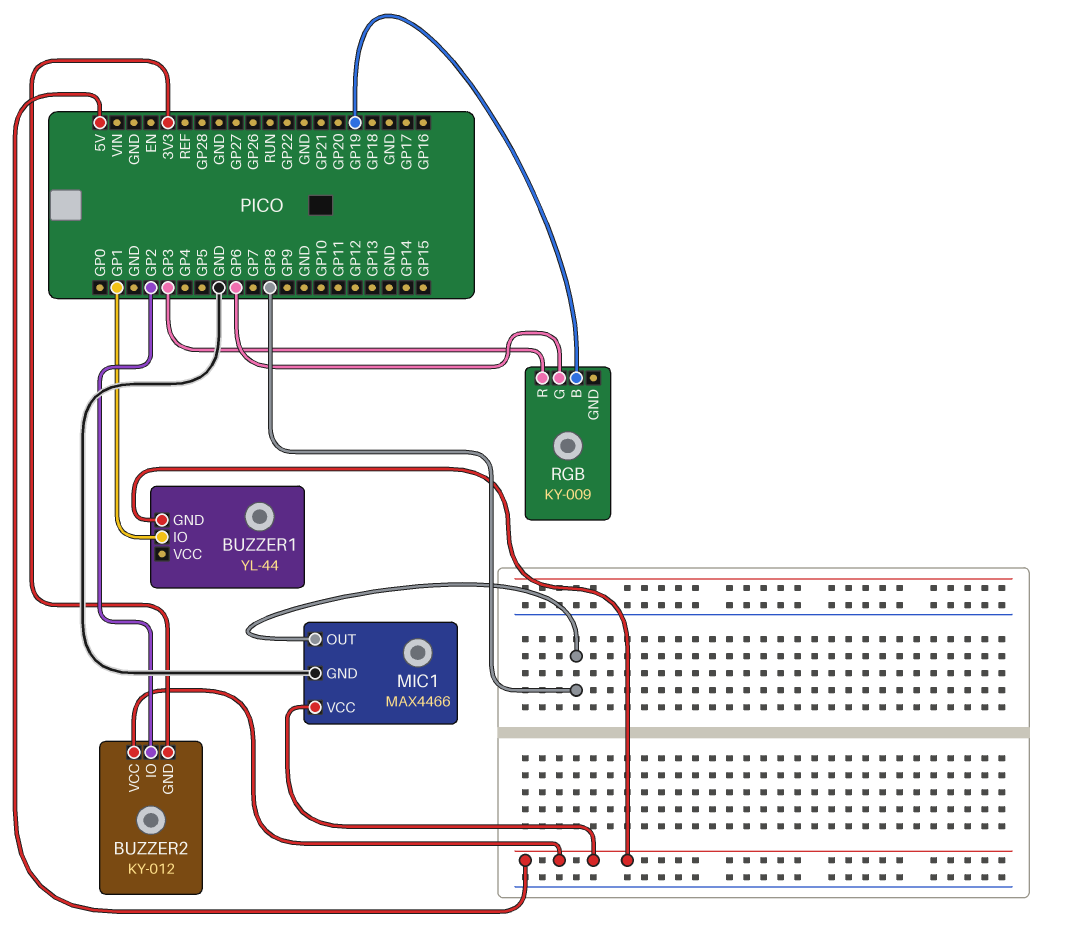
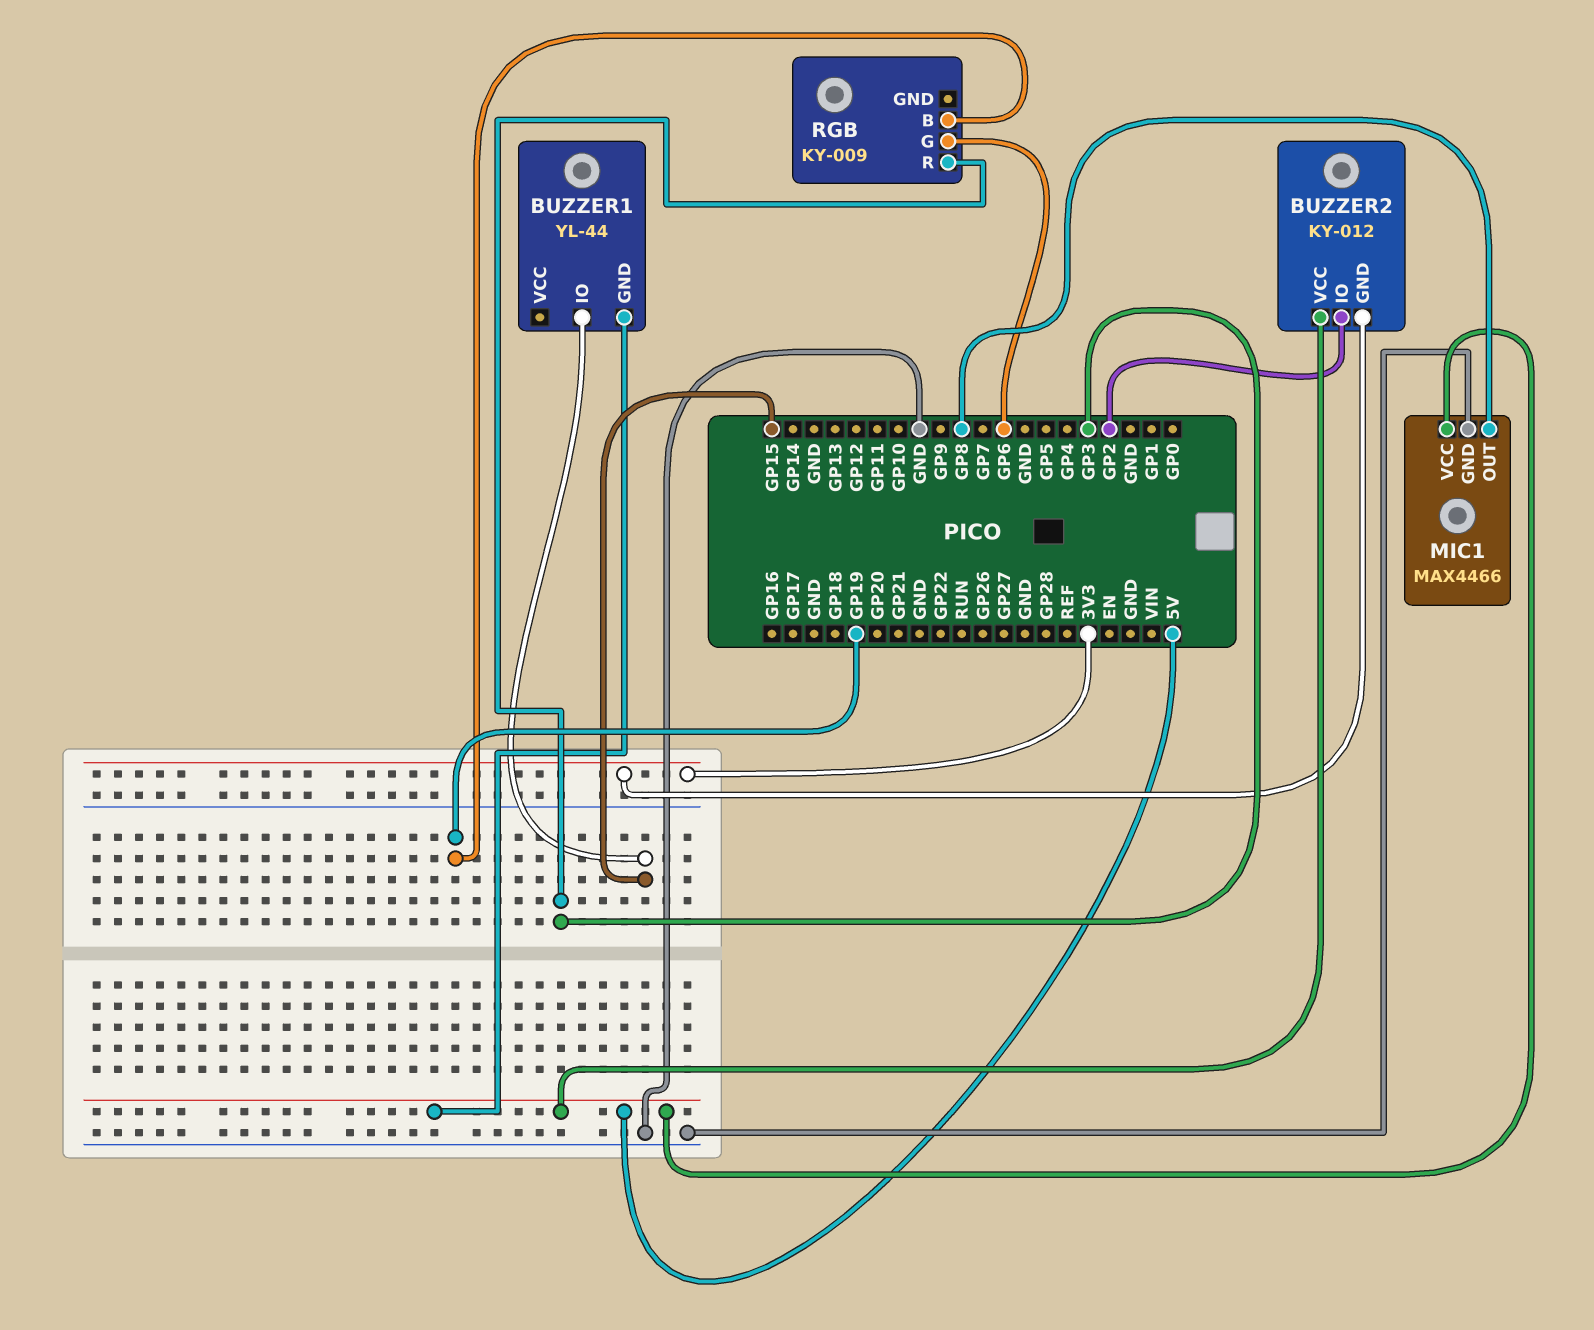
BUZZER1 pin IO: GP1 -> GP15

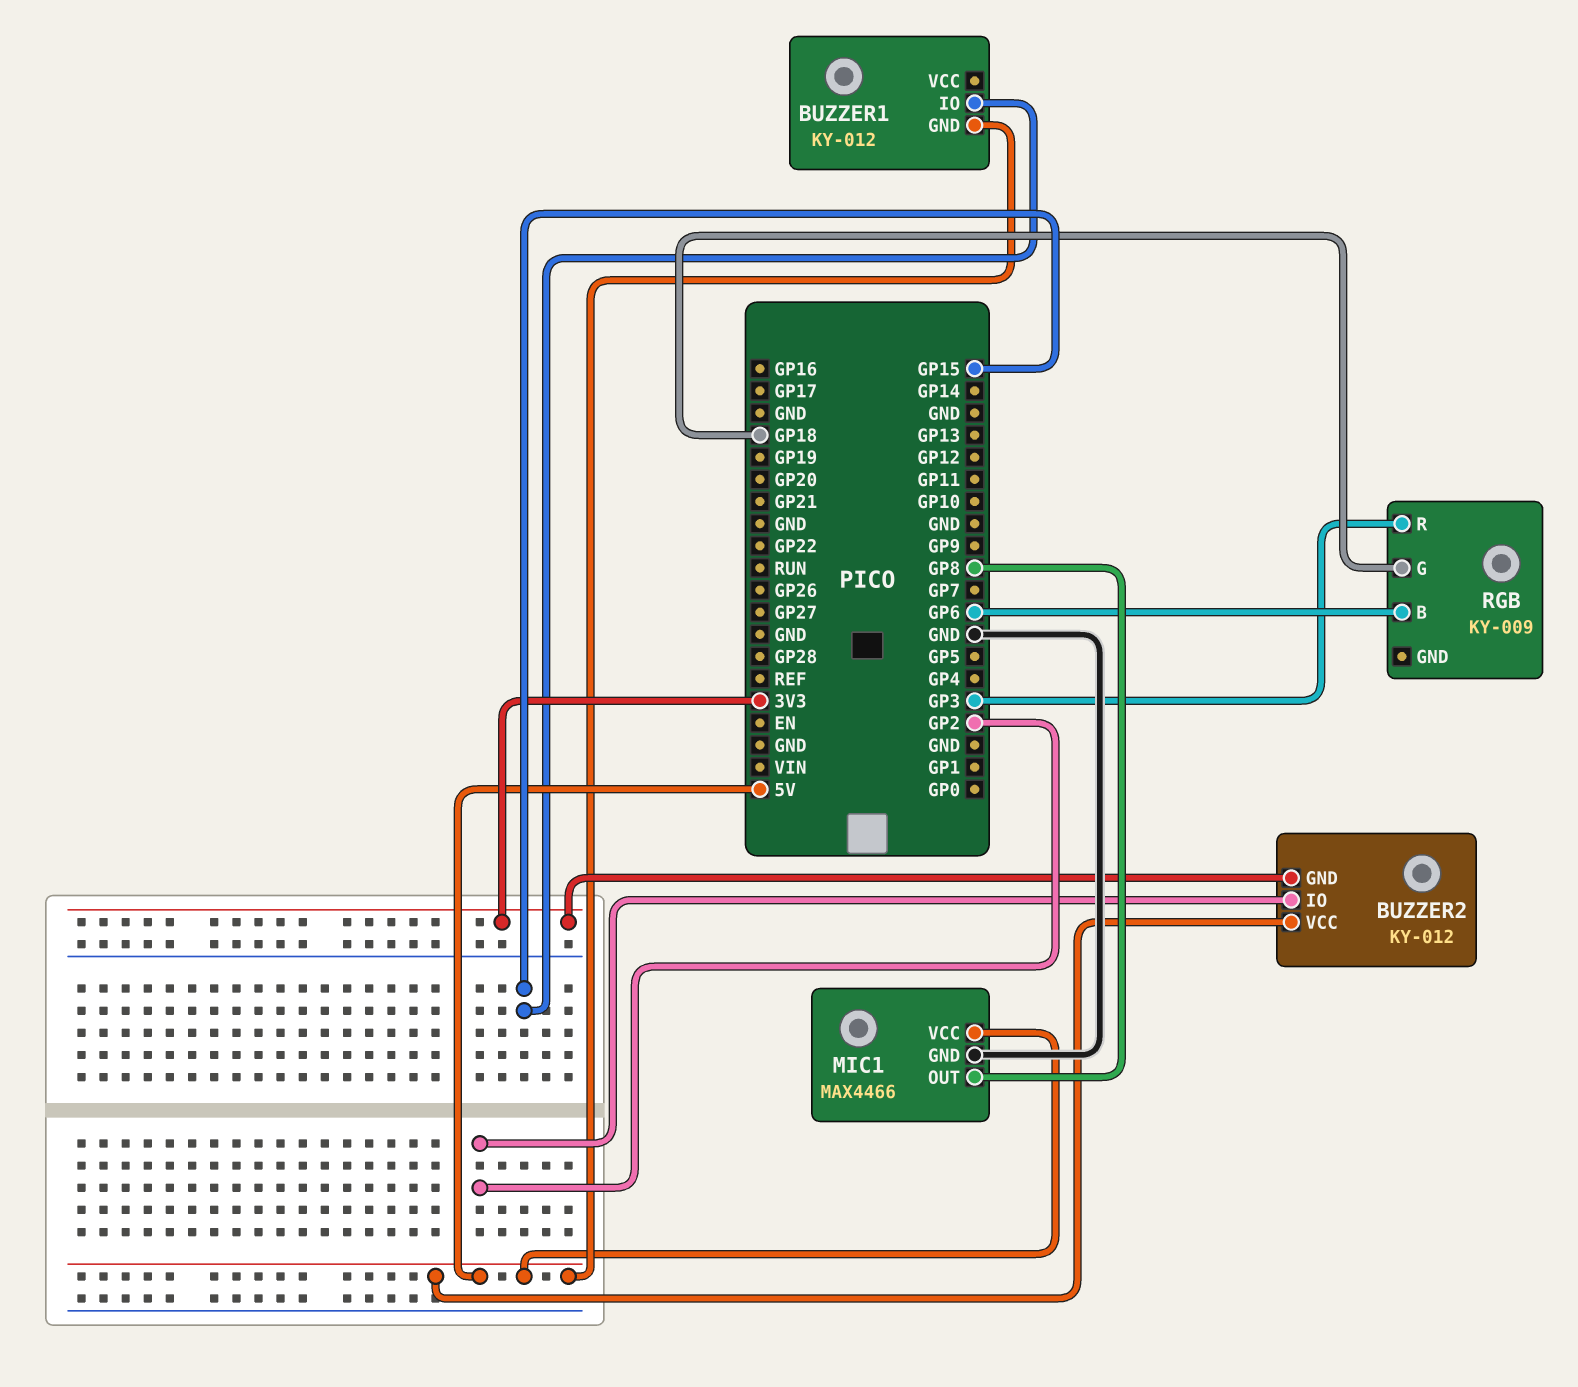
BUZZER1: YL-44 -> KY-012
RGB pin B: GP19 -> GP6
RGB pin G: GP6 -> GP18

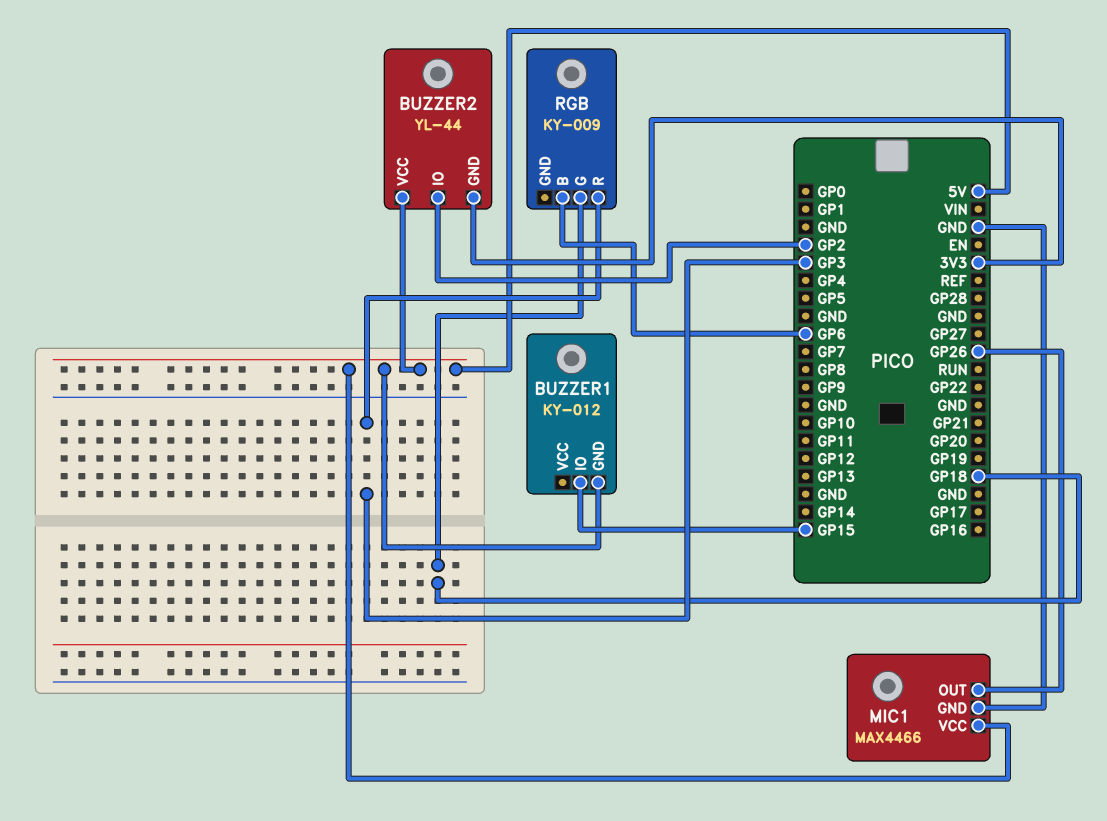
BUZZER2: KY-012 -> YL-44
MIC1 pin OUT: GP8 -> GP26

